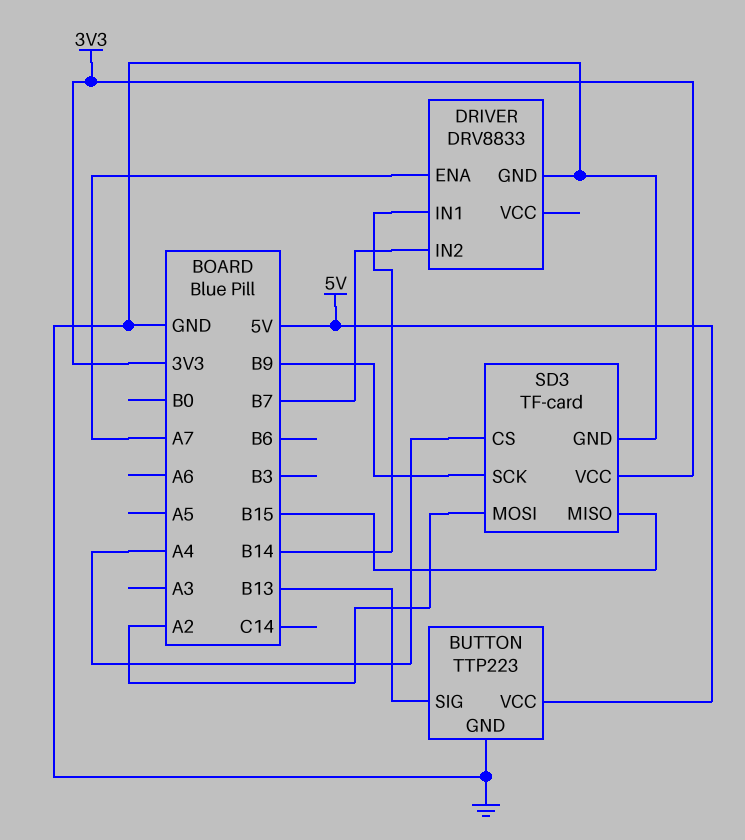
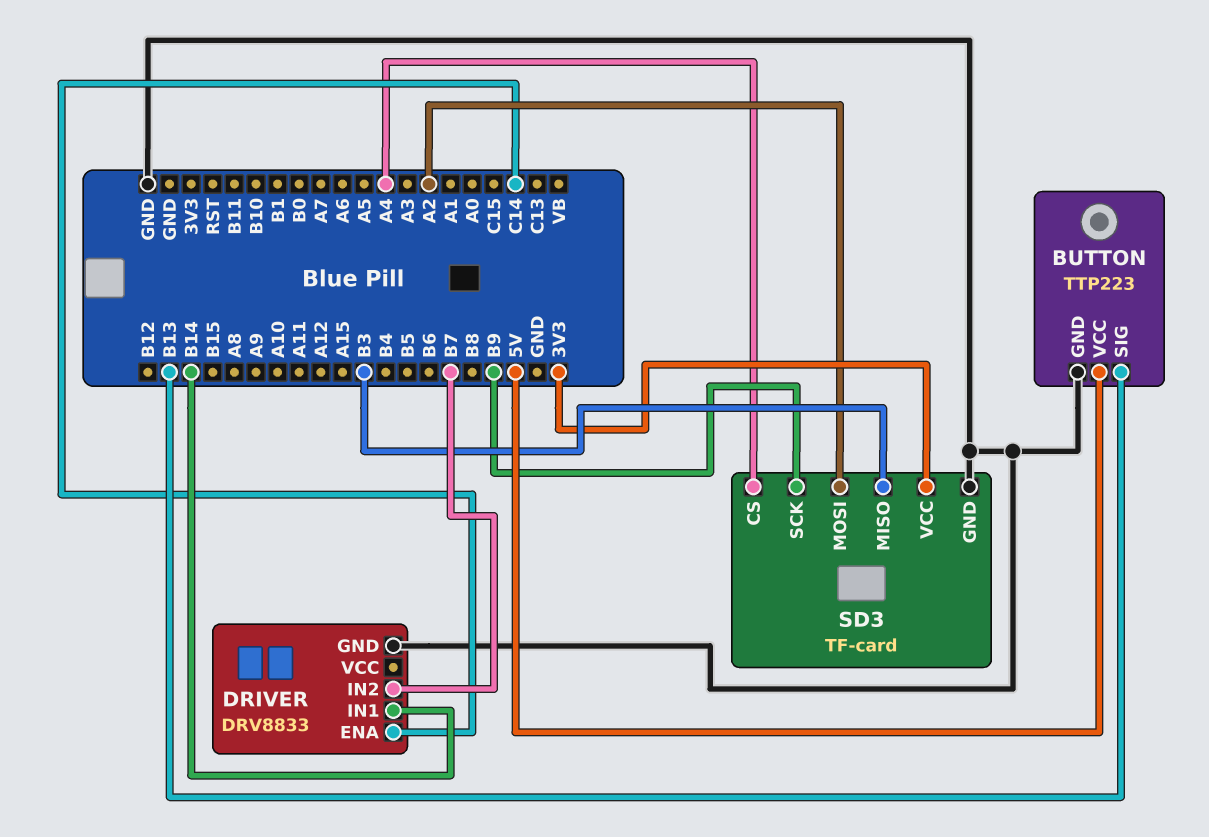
DRIVER pin ENA: A7 -> C14
SD3 pin MISO: B15 -> B3

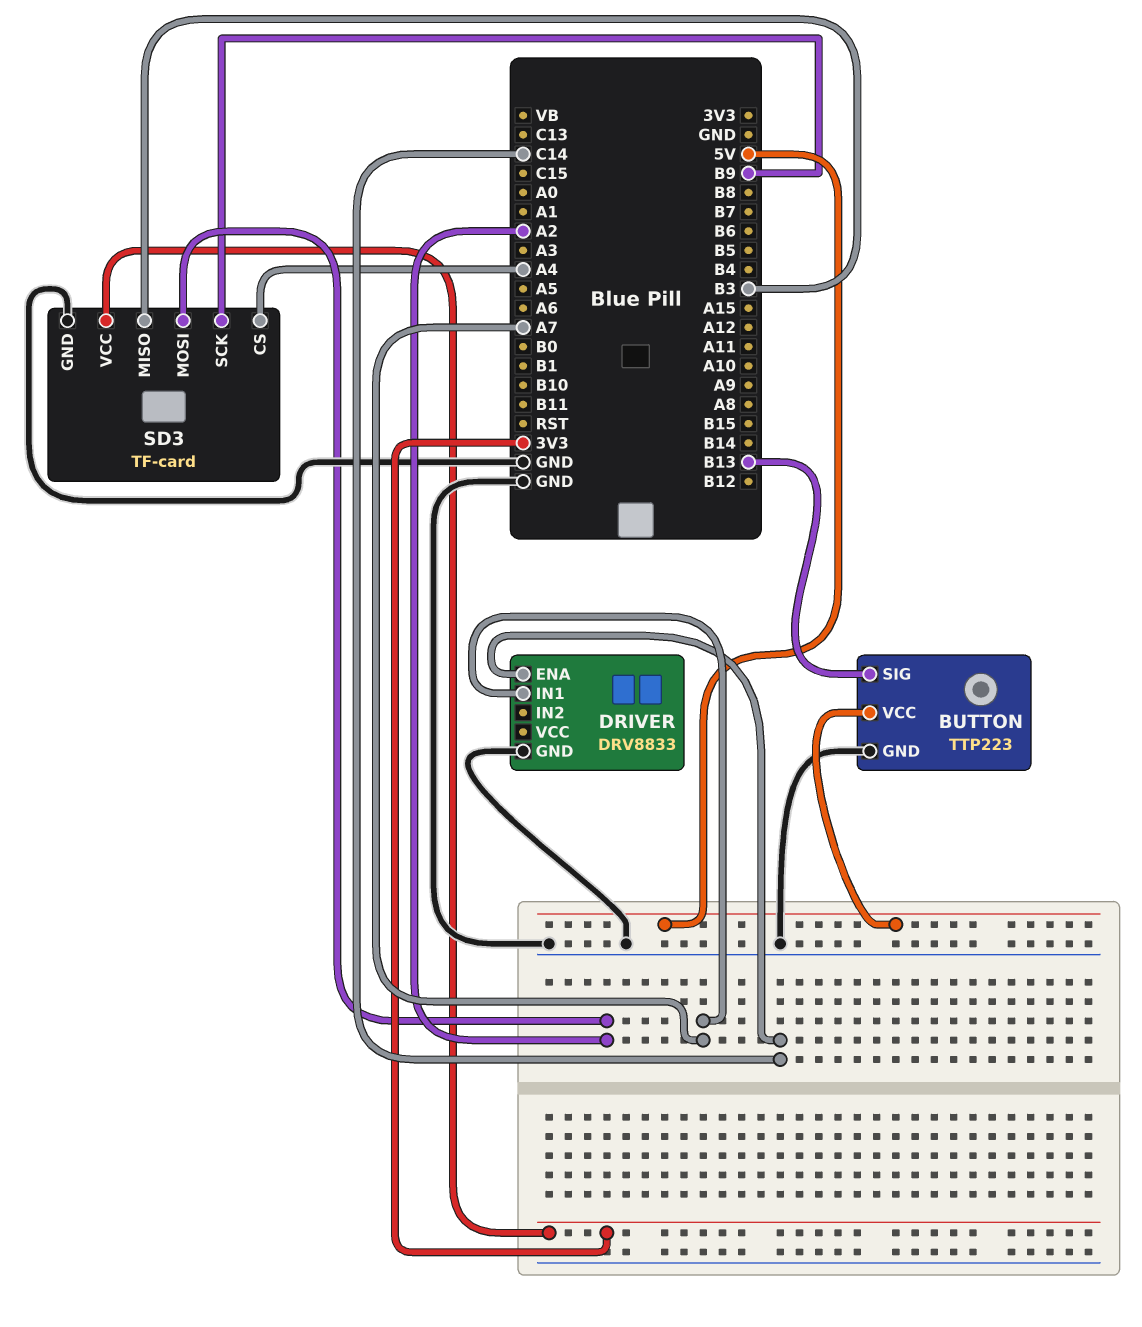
DRIVER pin IN1: B14 -> A7
DRIVER pin IN2: B7 -> none

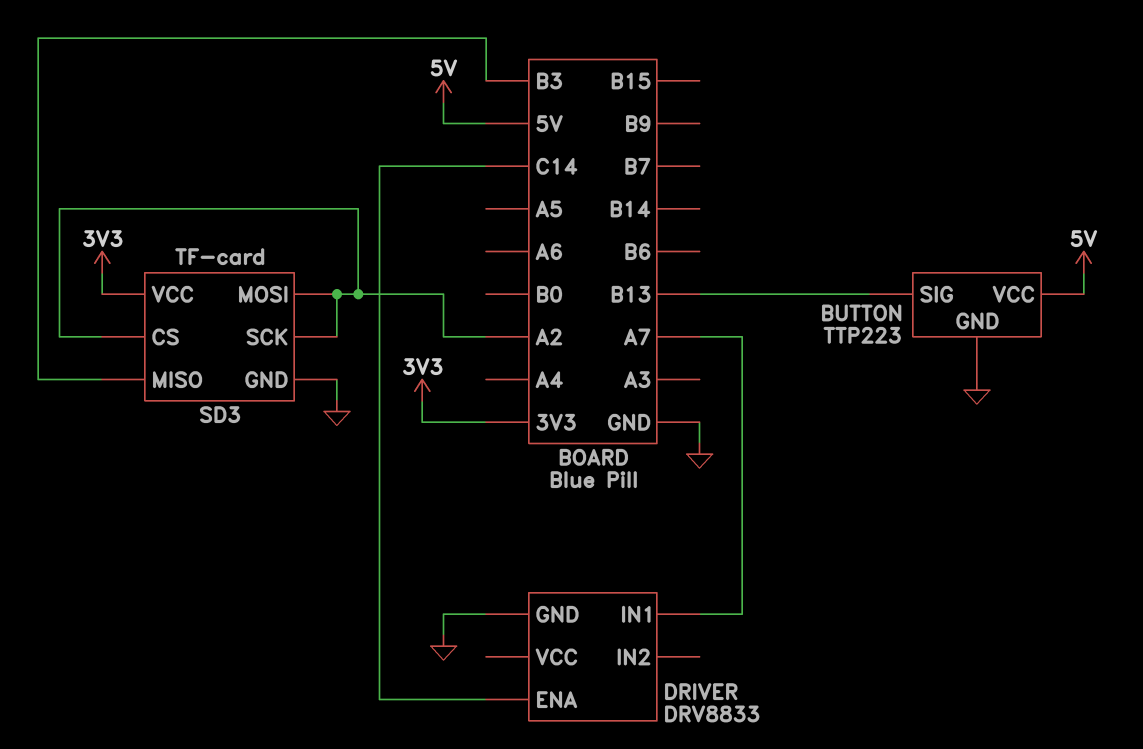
SD3 pin CS: A4 -> A2
SD3 pin SCK: B9 -> A2

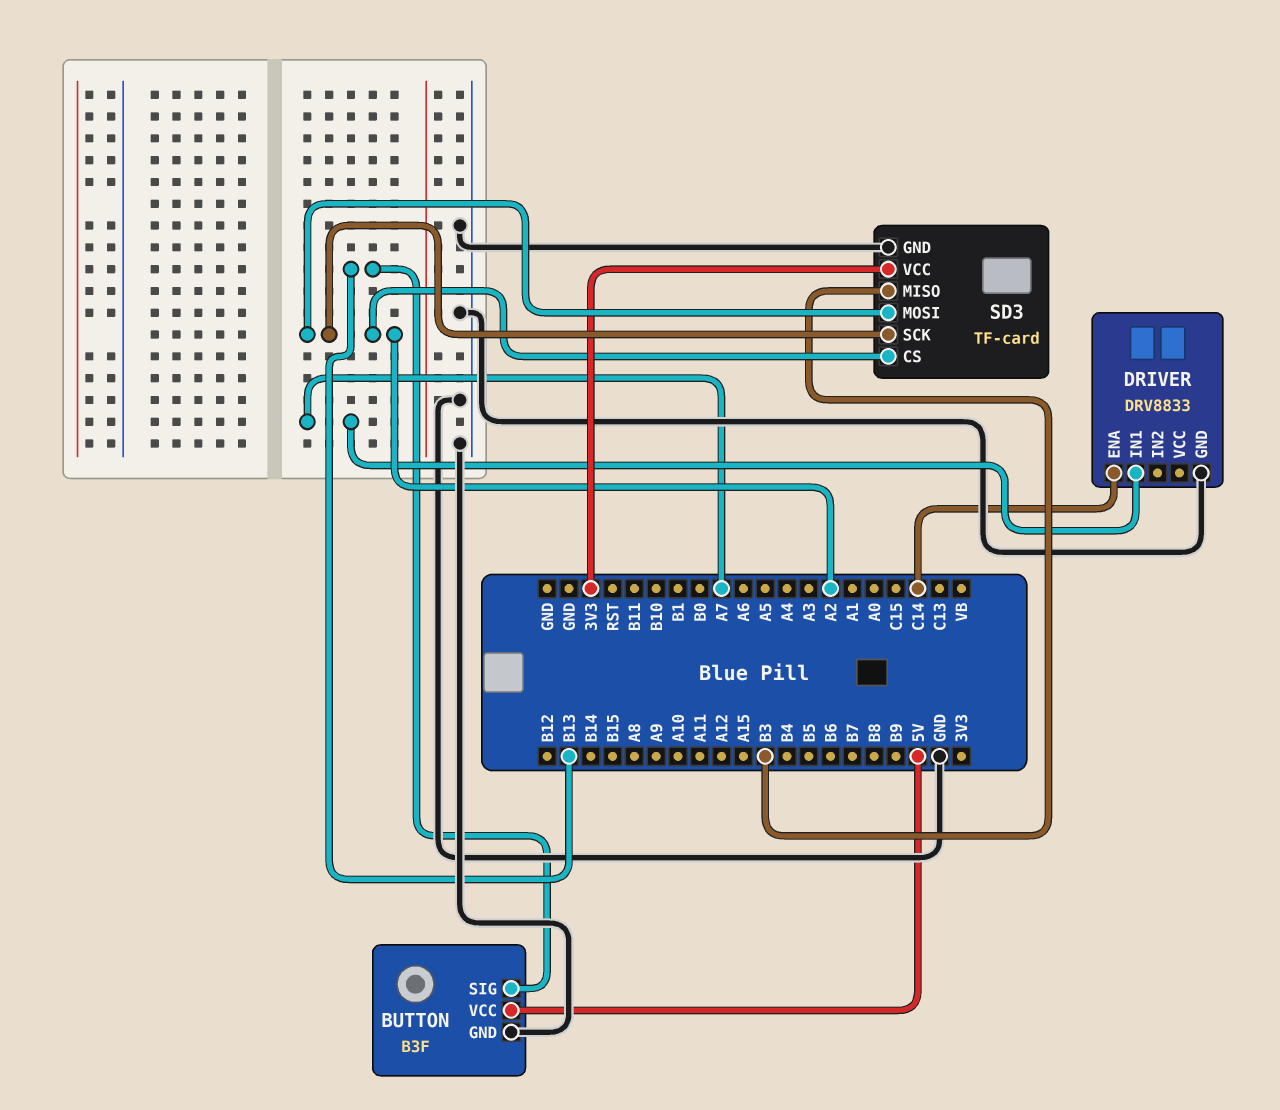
BUTTON: TTP223 -> B3F

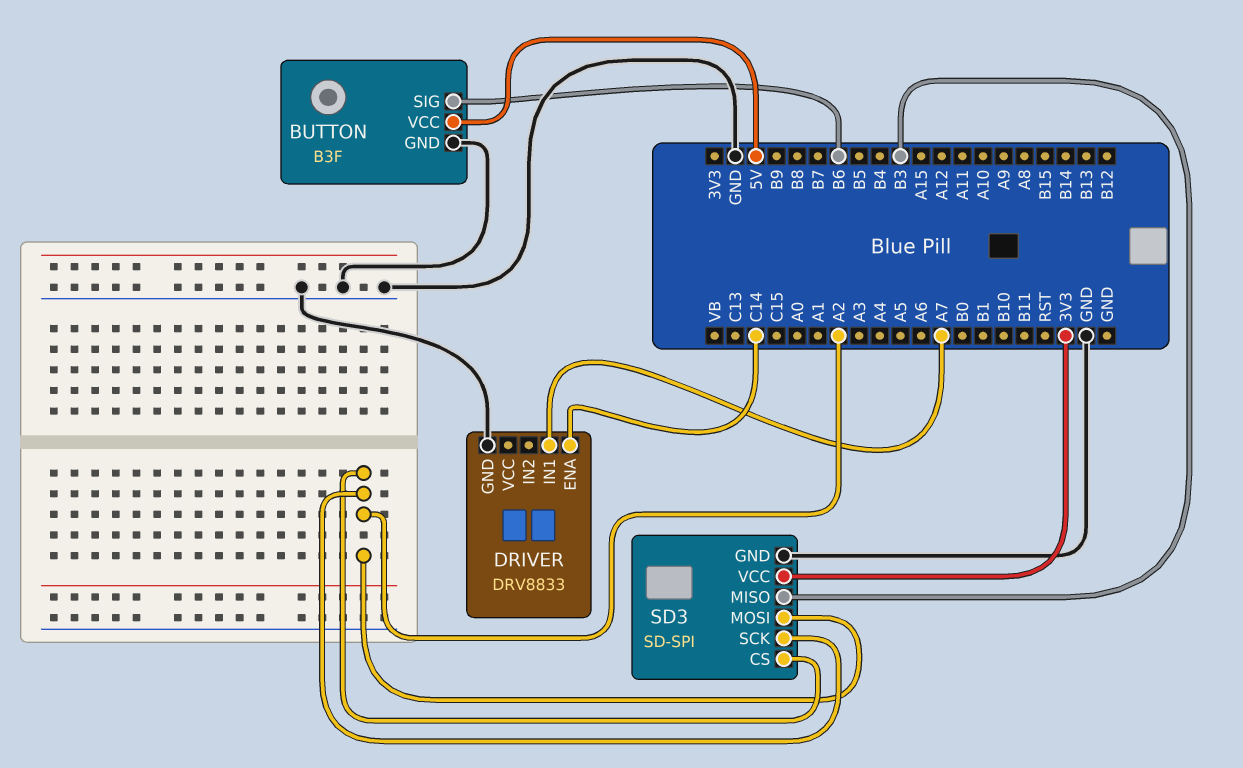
BUTTON pin SIG: B13 -> B6
SD3: TF-card -> SD-SPI

